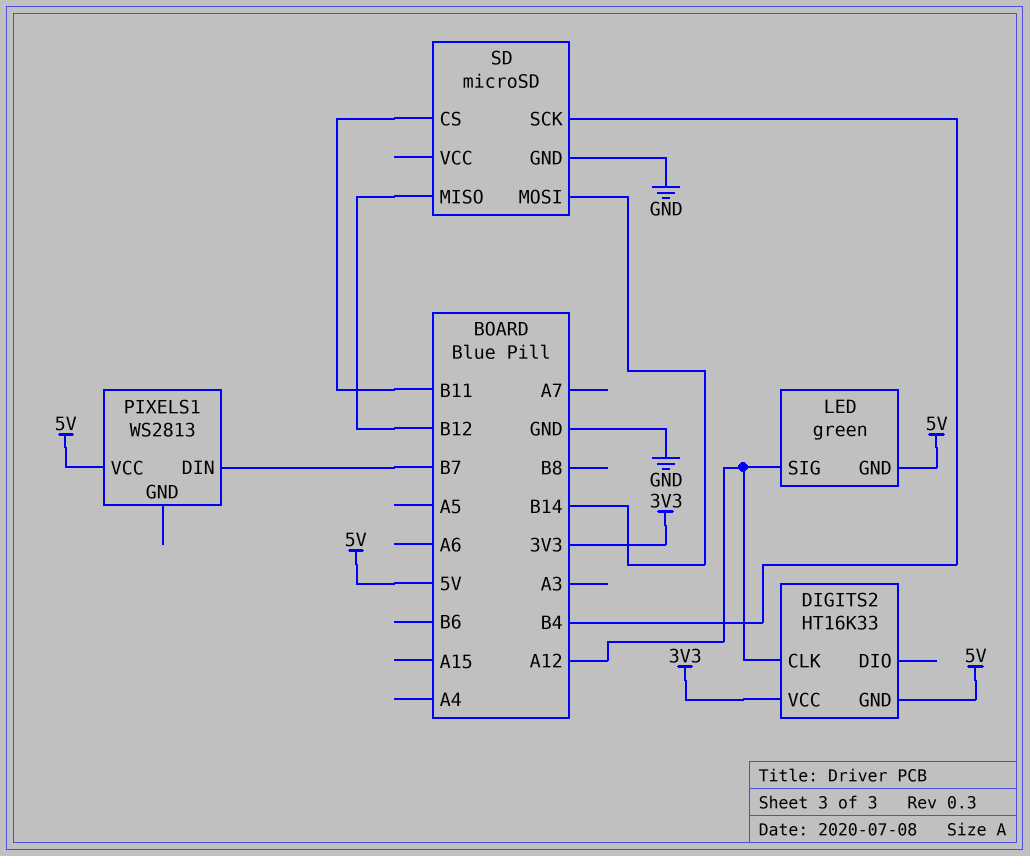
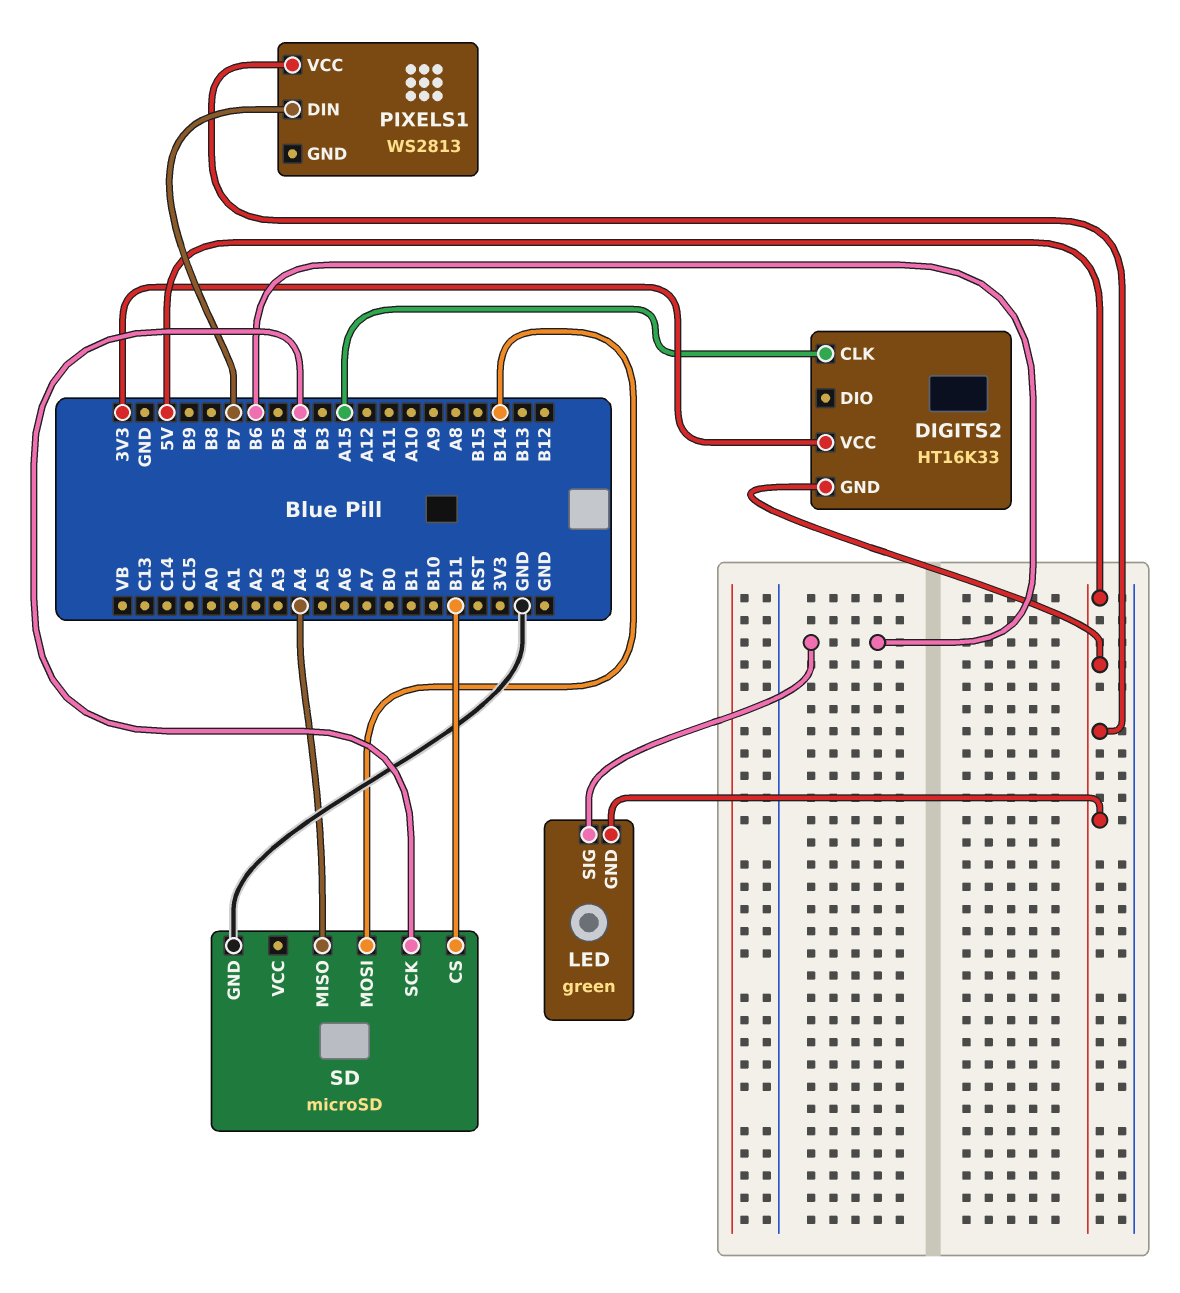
DIGITS2 pin CLK: A12 -> A15
LED pin SIG: A12 -> B6
SD pin MISO: B12 -> A4

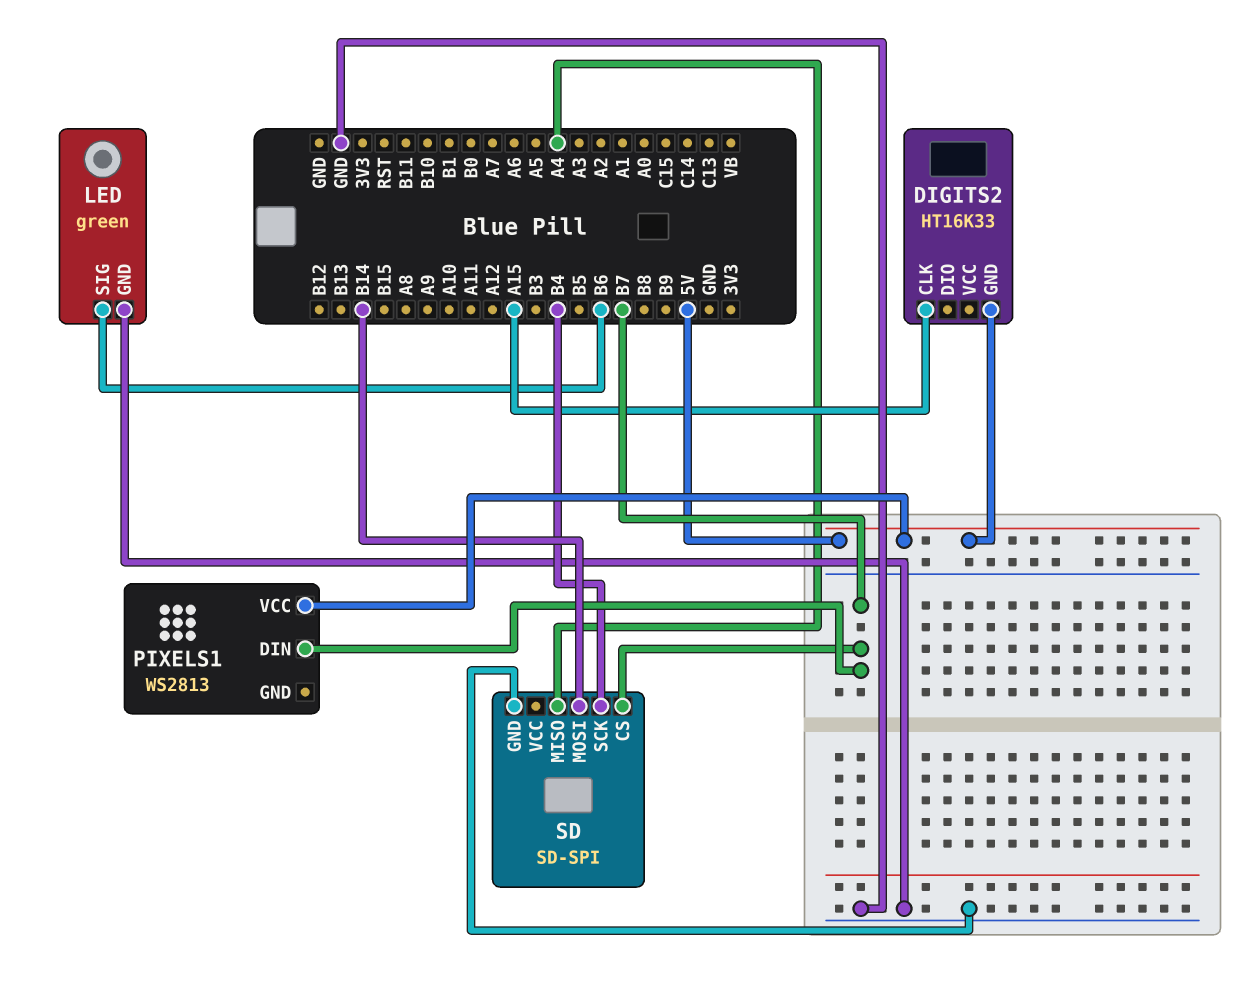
DIGITS2 pin VCC: 3V3 -> none
LED pin GND: 5V -> GND
SD: microSD -> SD-SPI
SD pin CS: B11 -> B7

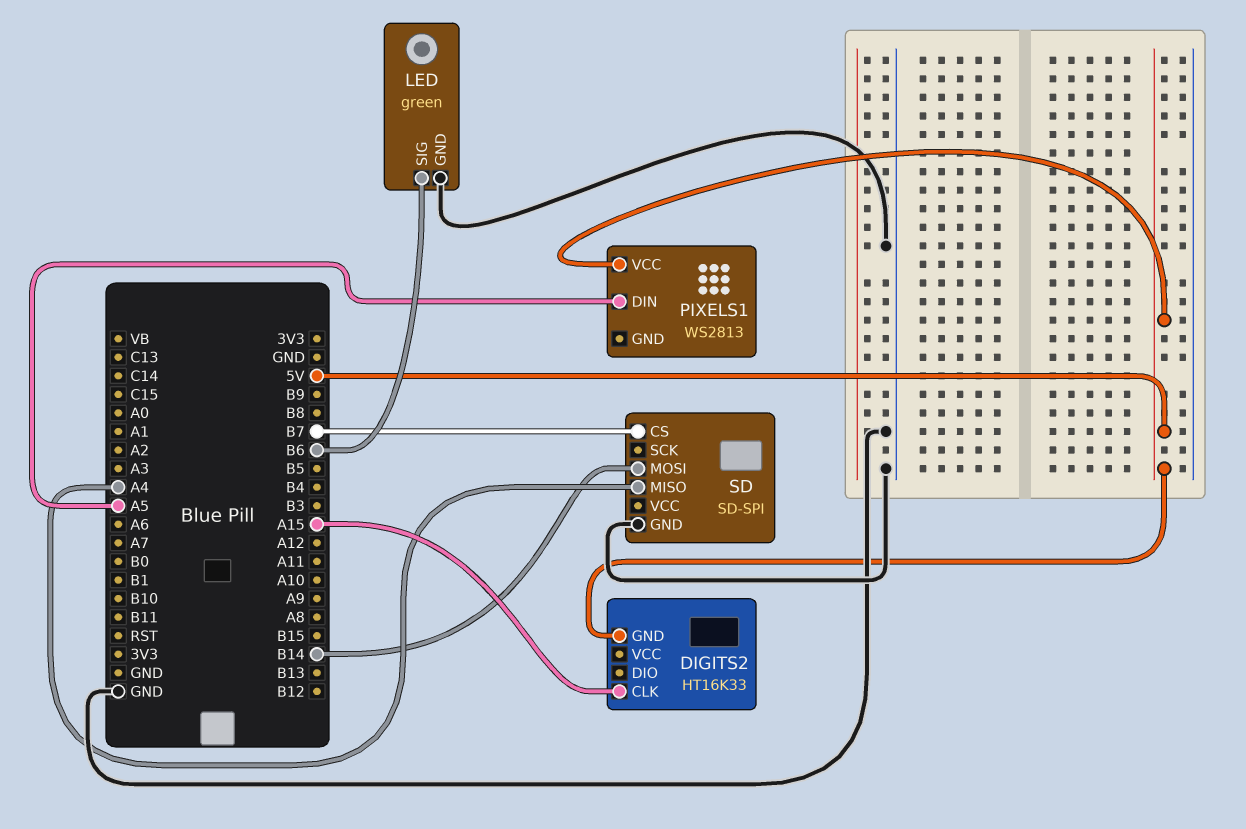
PIXELS1 pin DIN: B7 -> A5
SD pin SCK: B4 -> none

